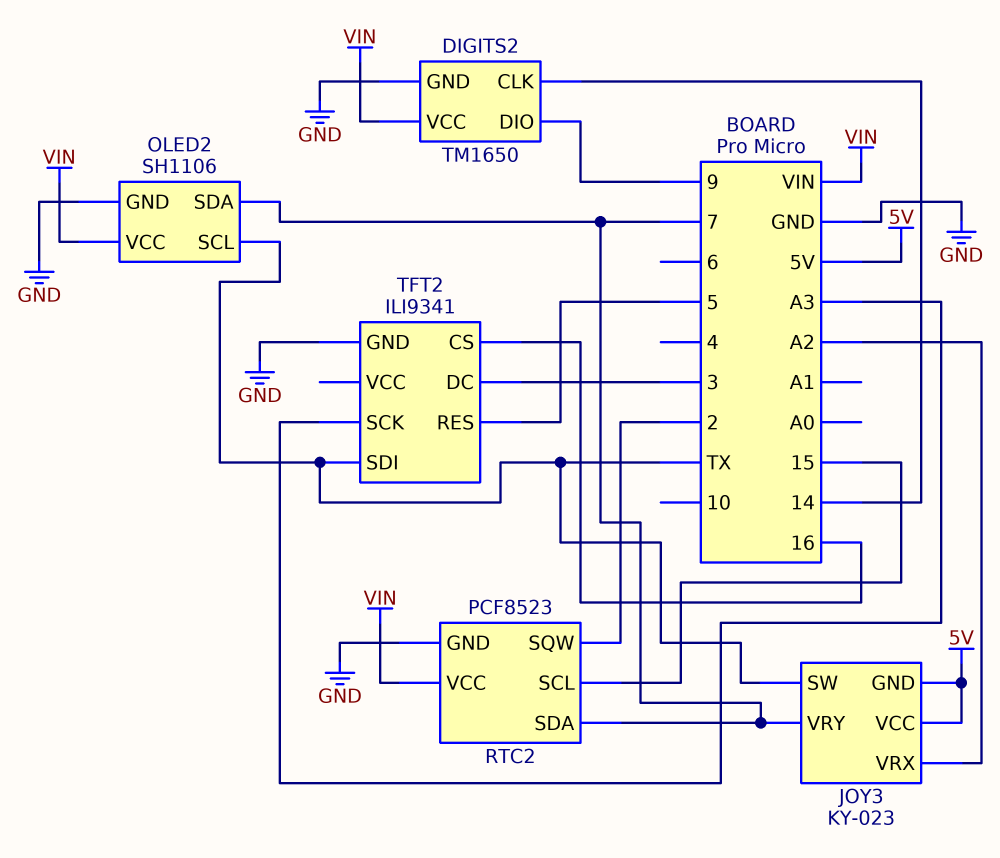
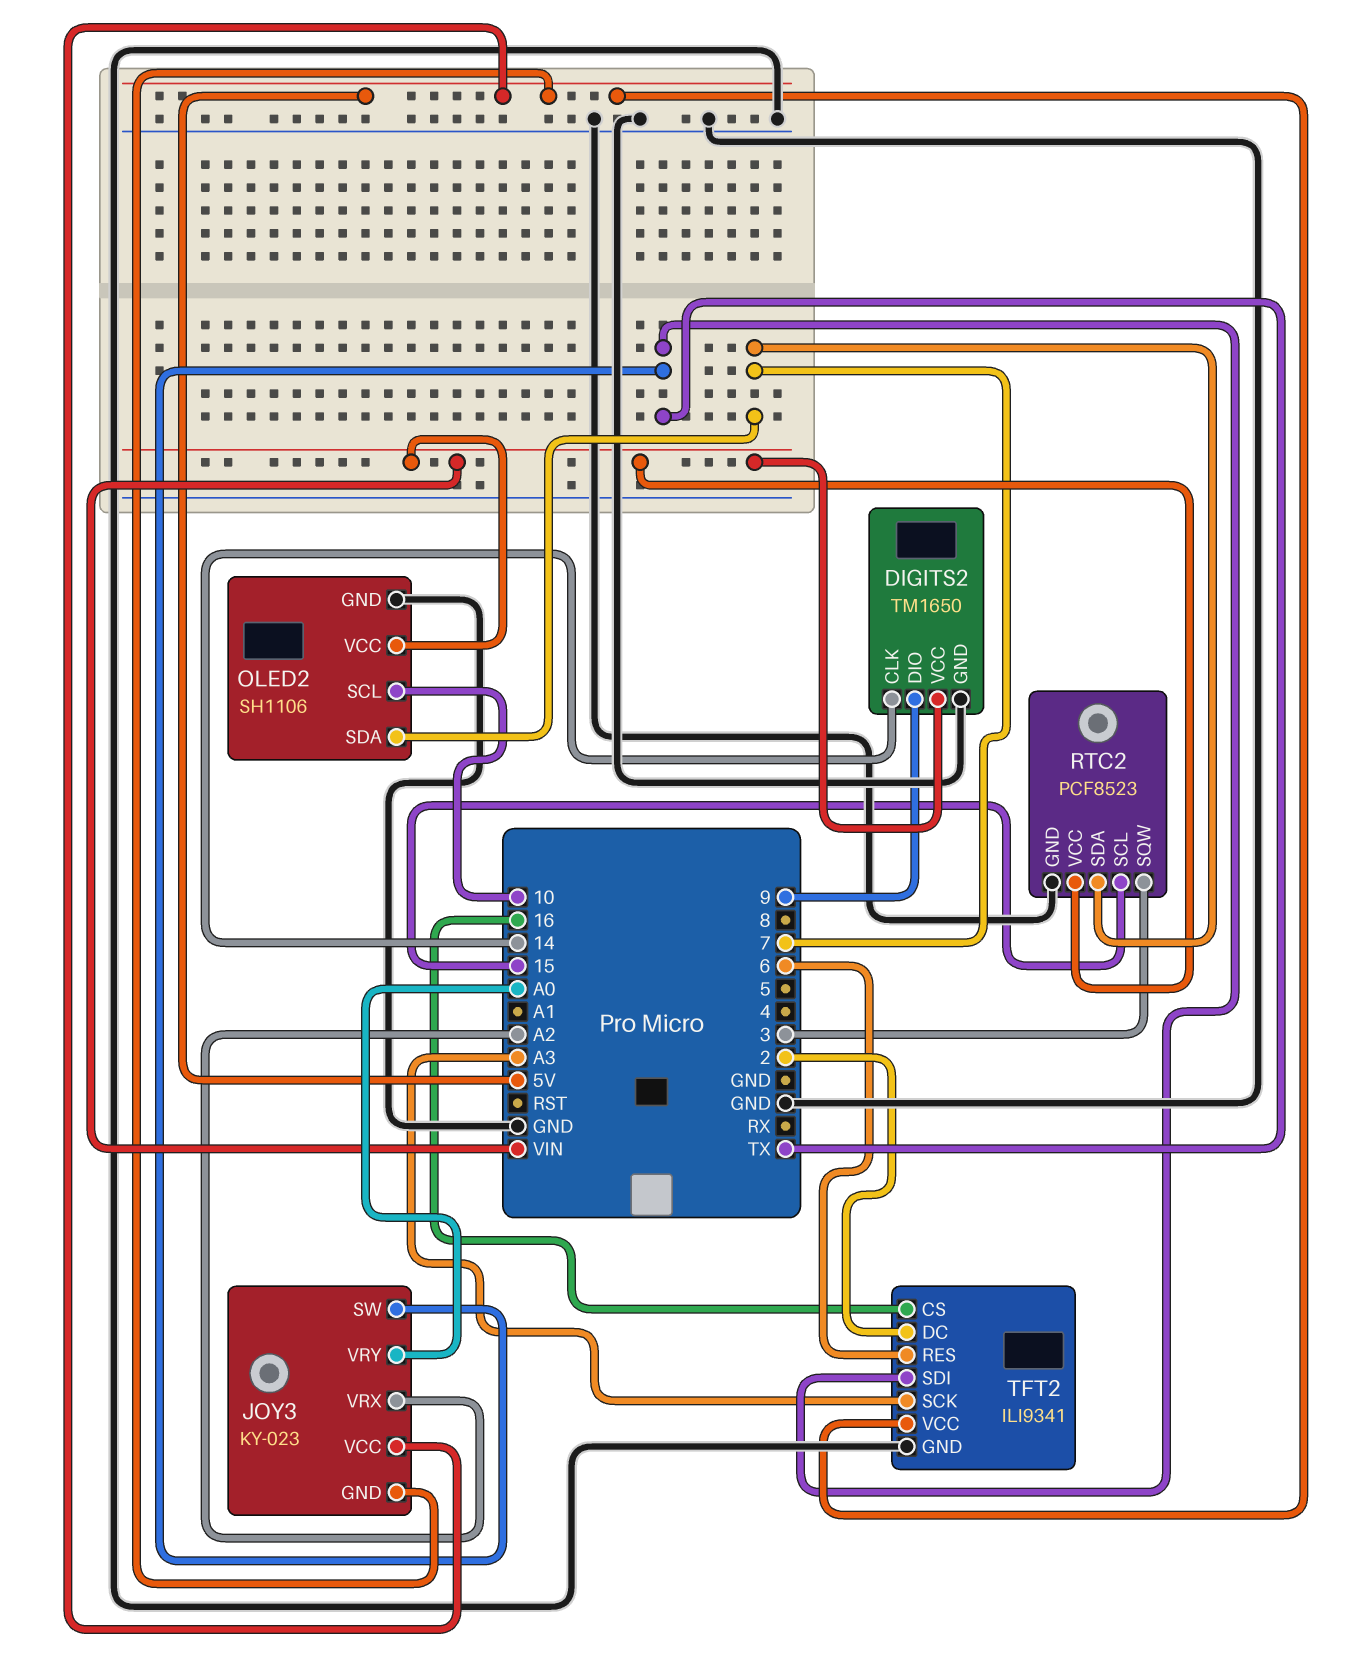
JOY3 pin VRY: 7 -> A0
OLED2 pin SCL: TX -> 10
RTC2 pin SQW: 2 -> 3
TFT2 pin DC: 3 -> 2
TFT2 pin RES: 5 -> 6
TFT2 pin VCC: none -> 5V

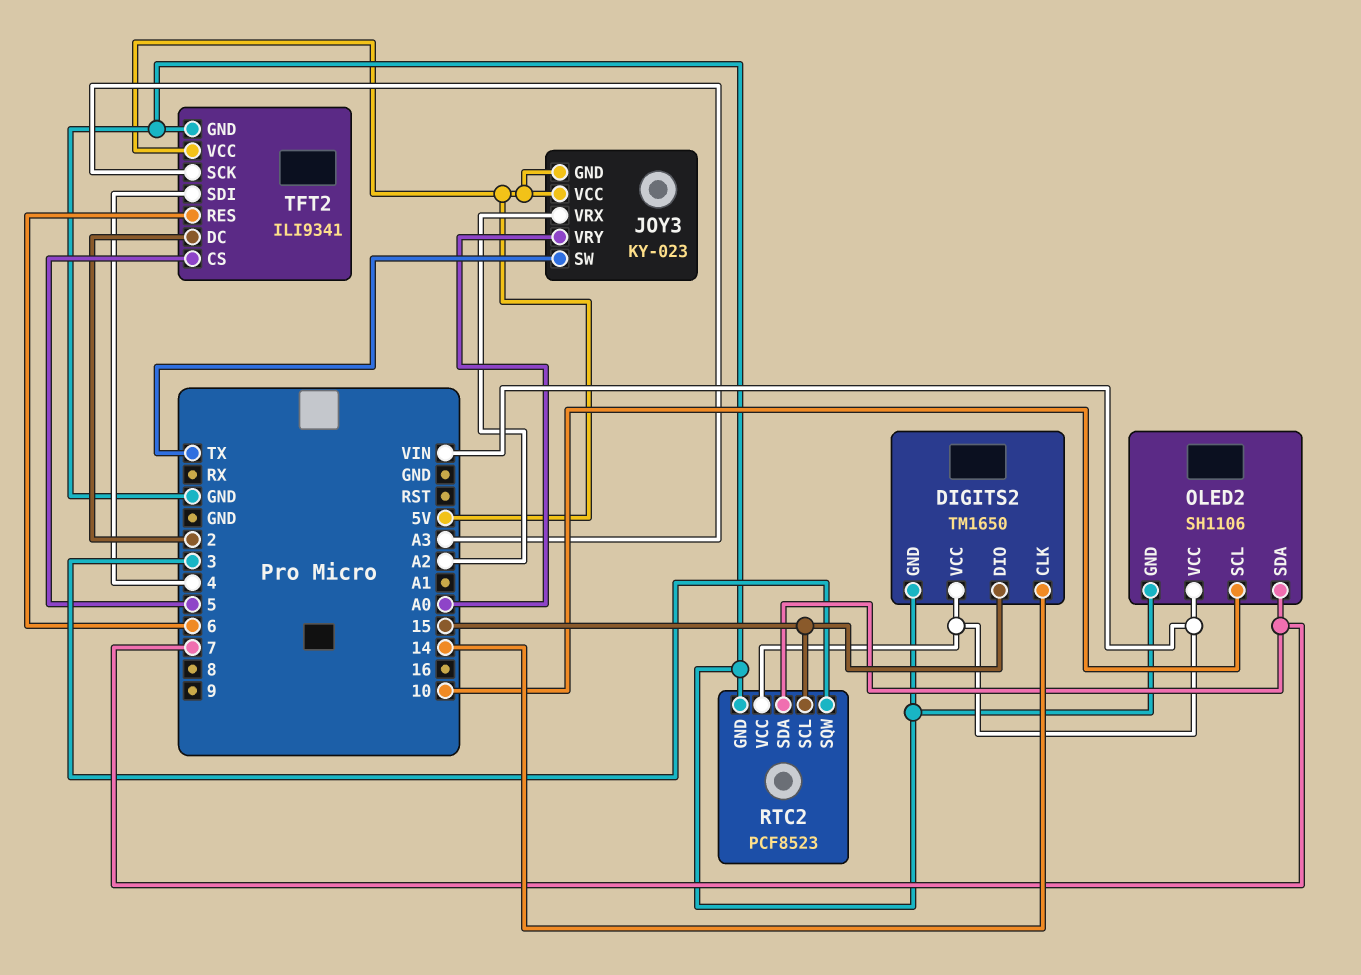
DIGITS2 pin DIO: 9 -> 15
TFT2 pin CS: 16 -> 5
TFT2 pin SDI: TX -> 4

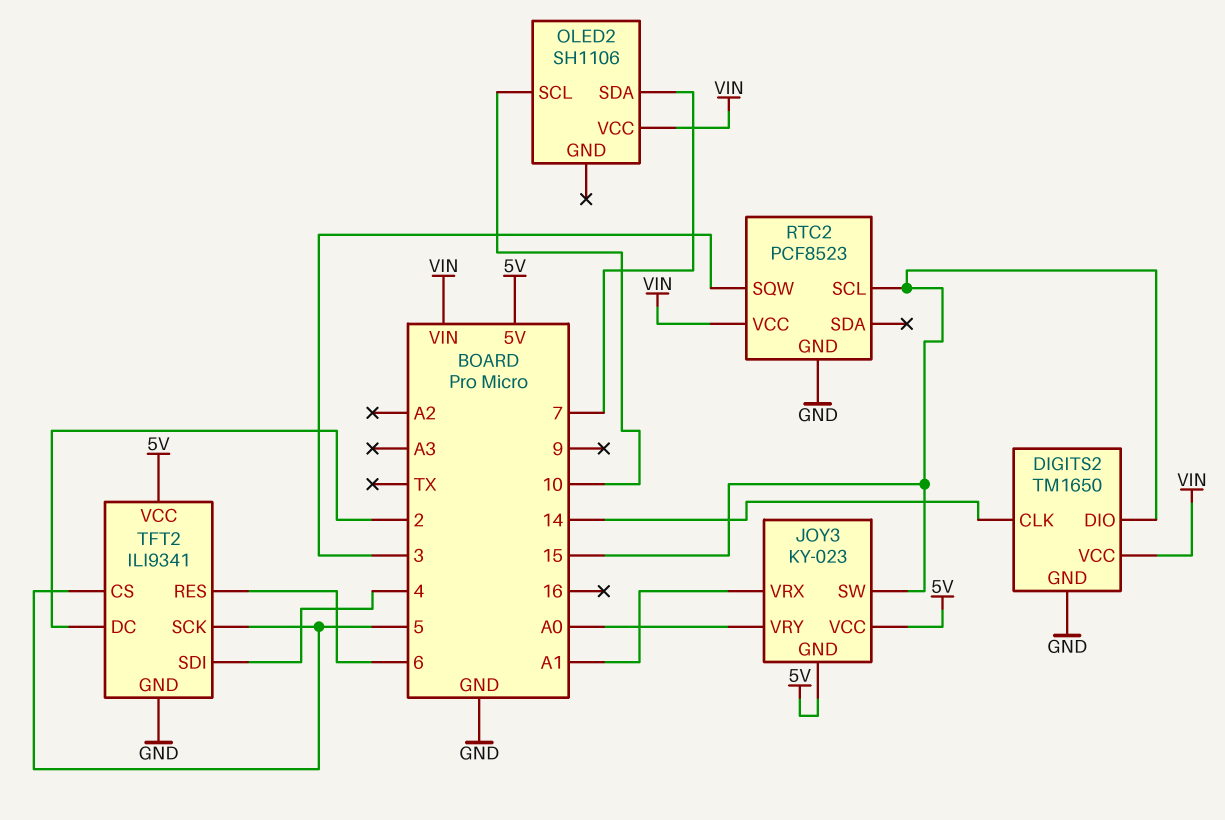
JOY3 pin SW: TX -> 15
JOY3 pin VRX: A2 -> A1
OLED2 pin GND: GND -> none
RTC2 pin SDA: 7 -> none
TFT2 pin SCK: A3 -> 5

